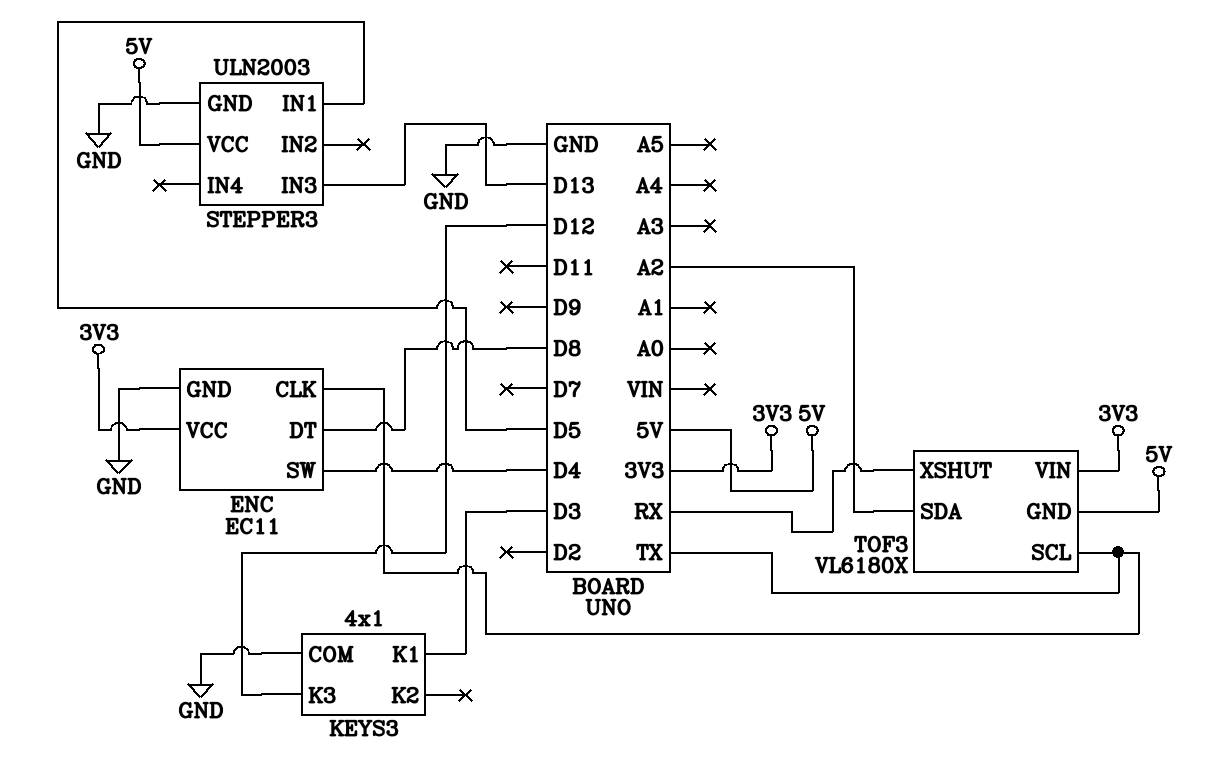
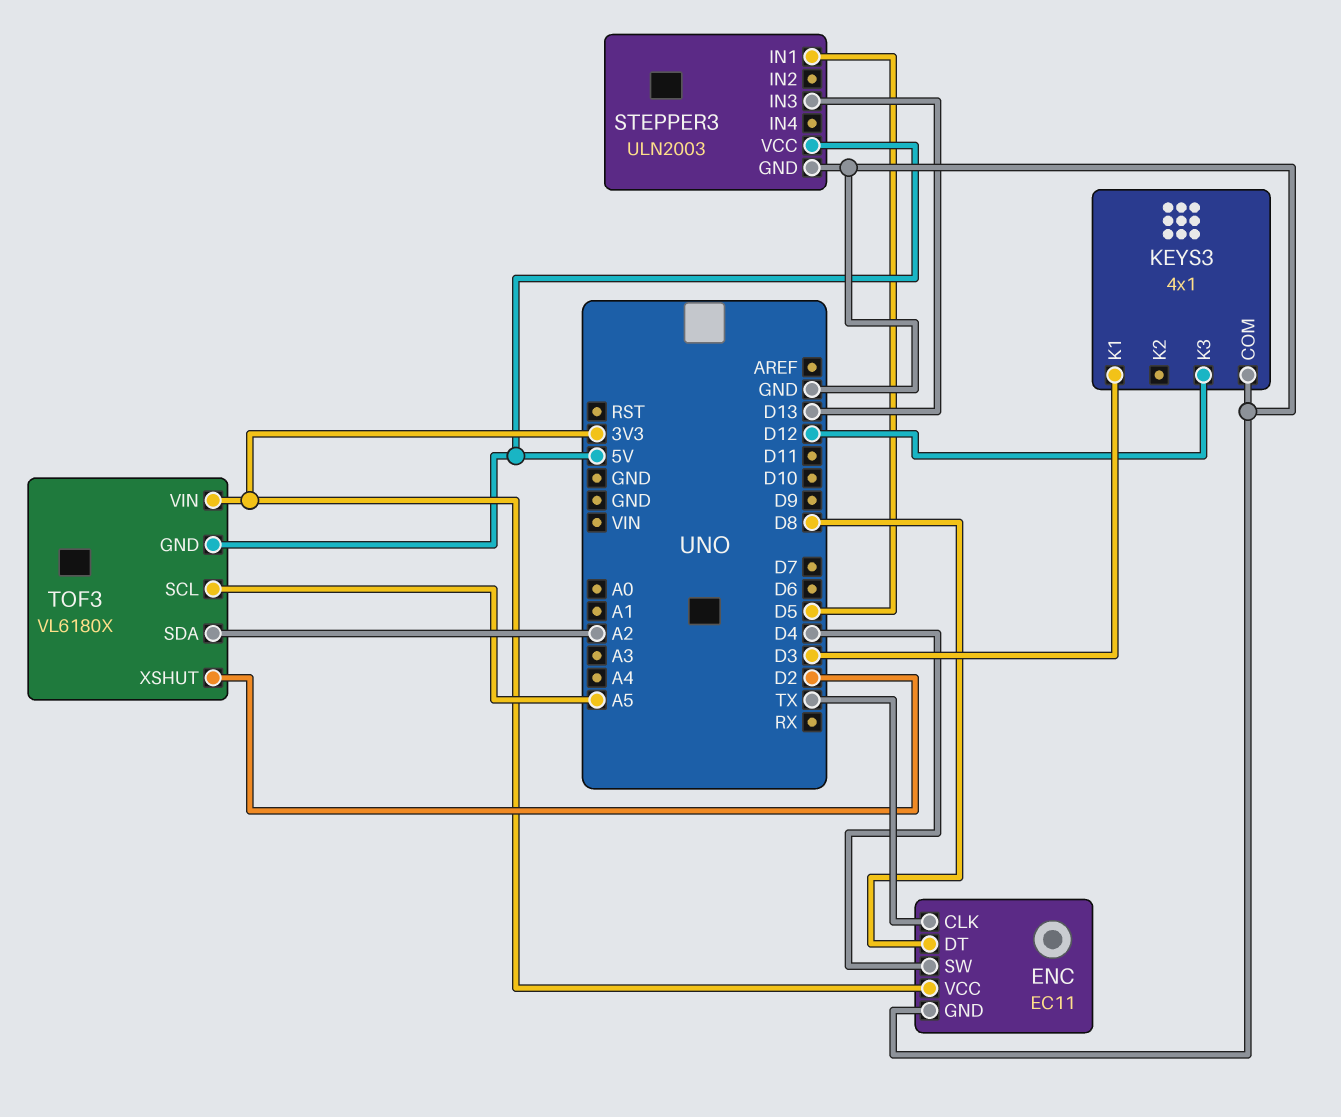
TOF3 pin SCL: TX -> A5
TOF3 pin XSHUT: RX -> D2

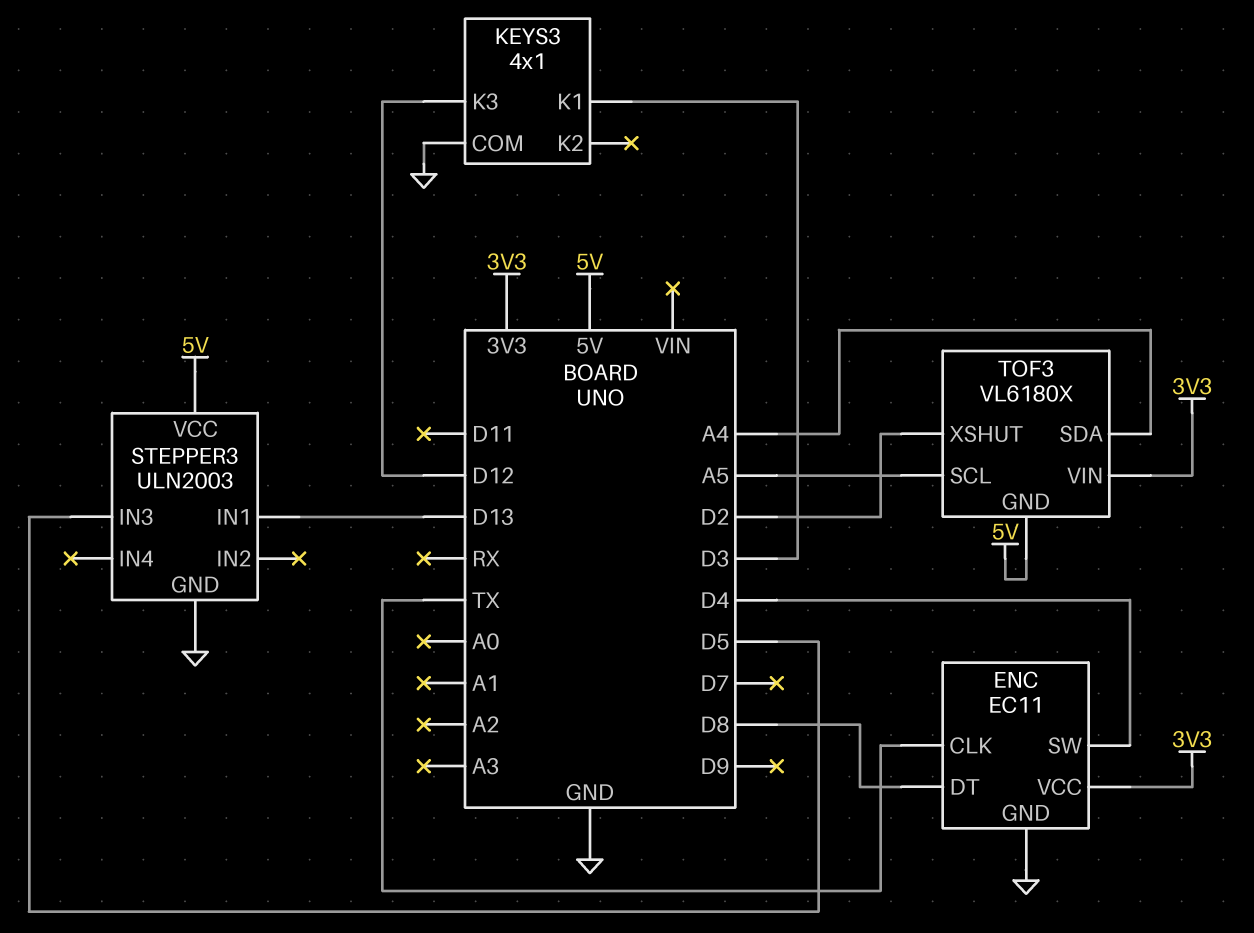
STEPPER3 pin IN1: D5 -> D13
STEPPER3 pin IN3: D13 -> D5
TOF3 pin SDA: A2 -> A4

